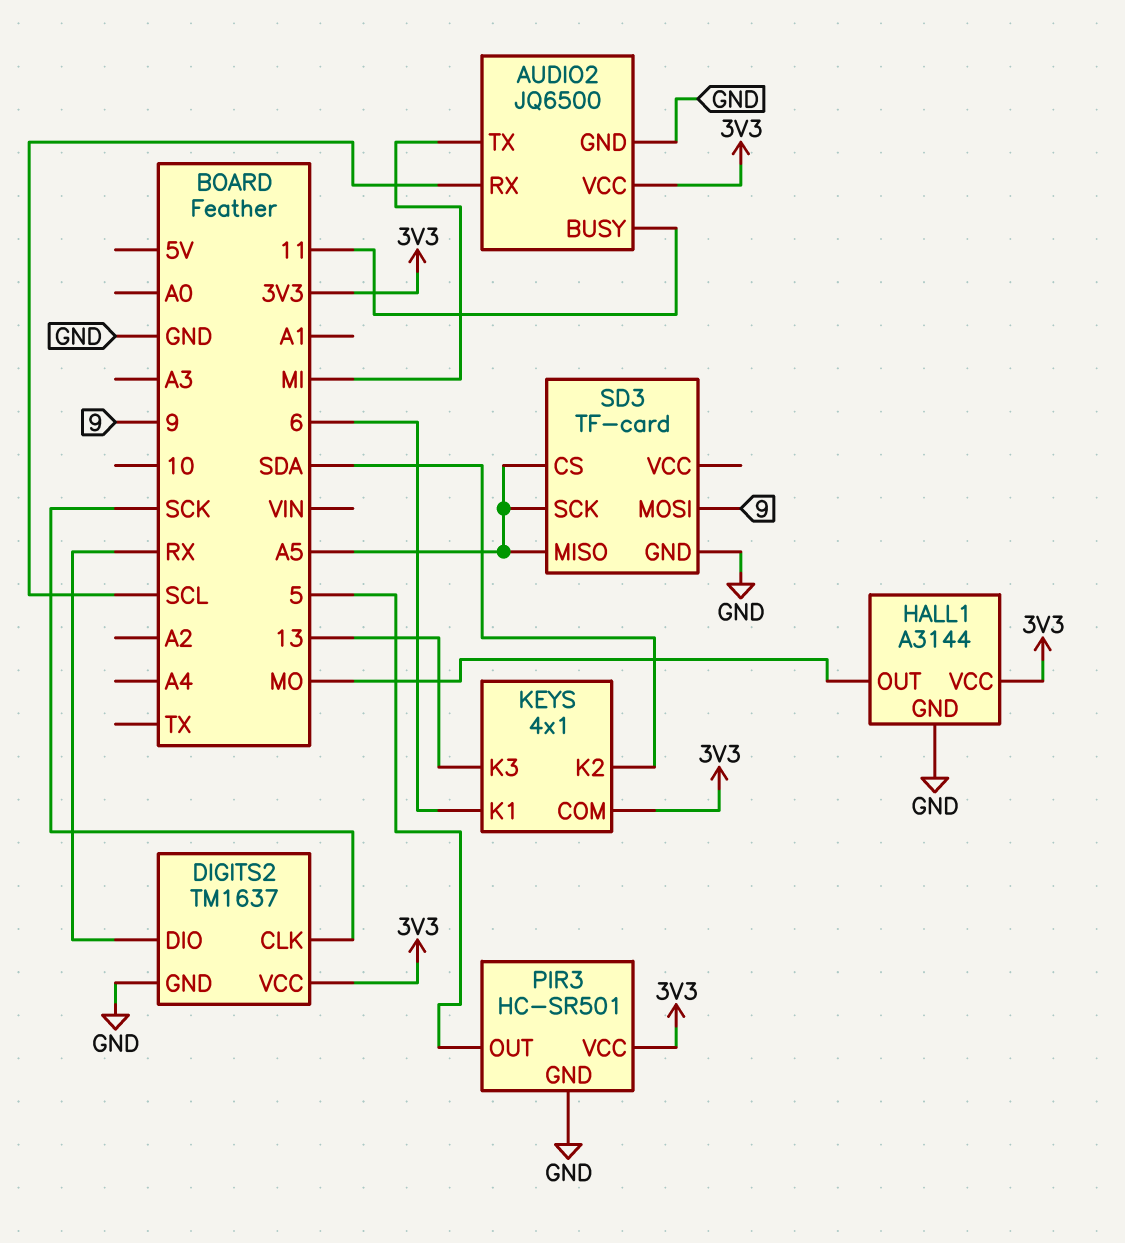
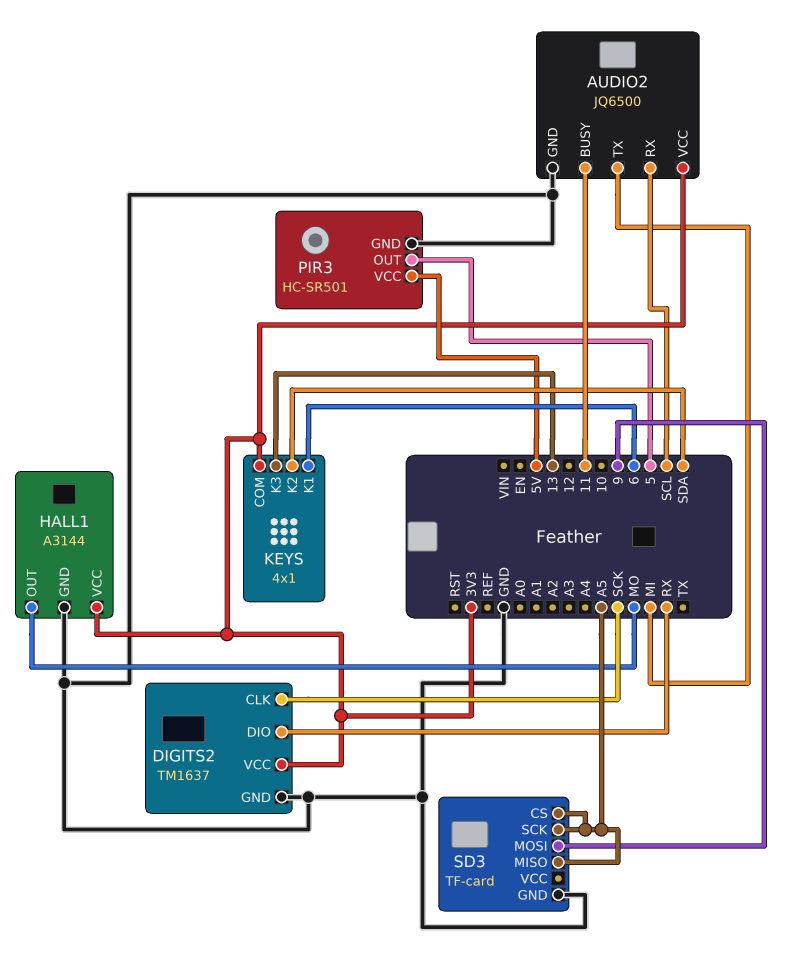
PIR3 pin VCC: 3V3 -> 5V

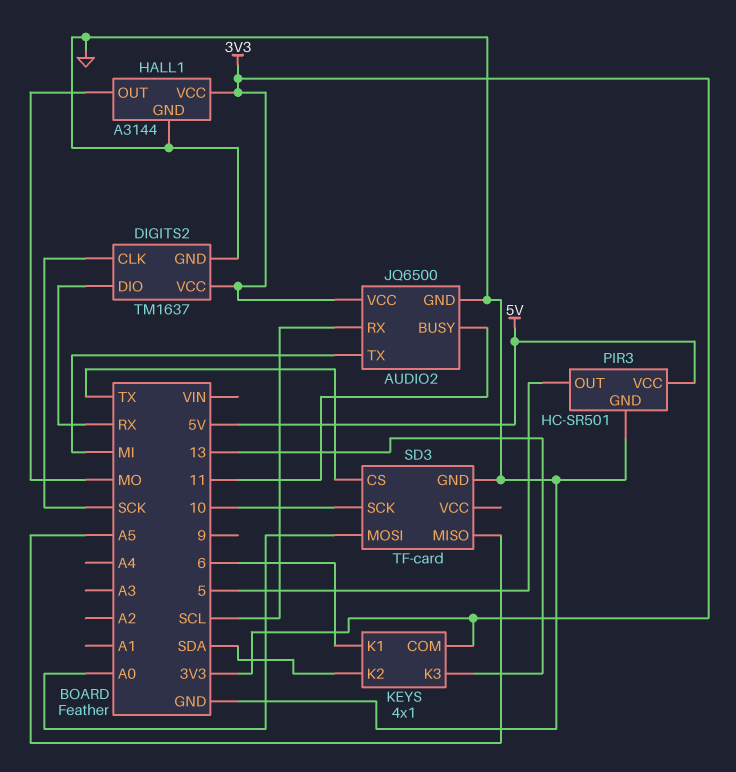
SD3 pin CS: A5 -> TX
SD3 pin MOSI: 9 -> A0
SD3 pin SCK: A5 -> 10

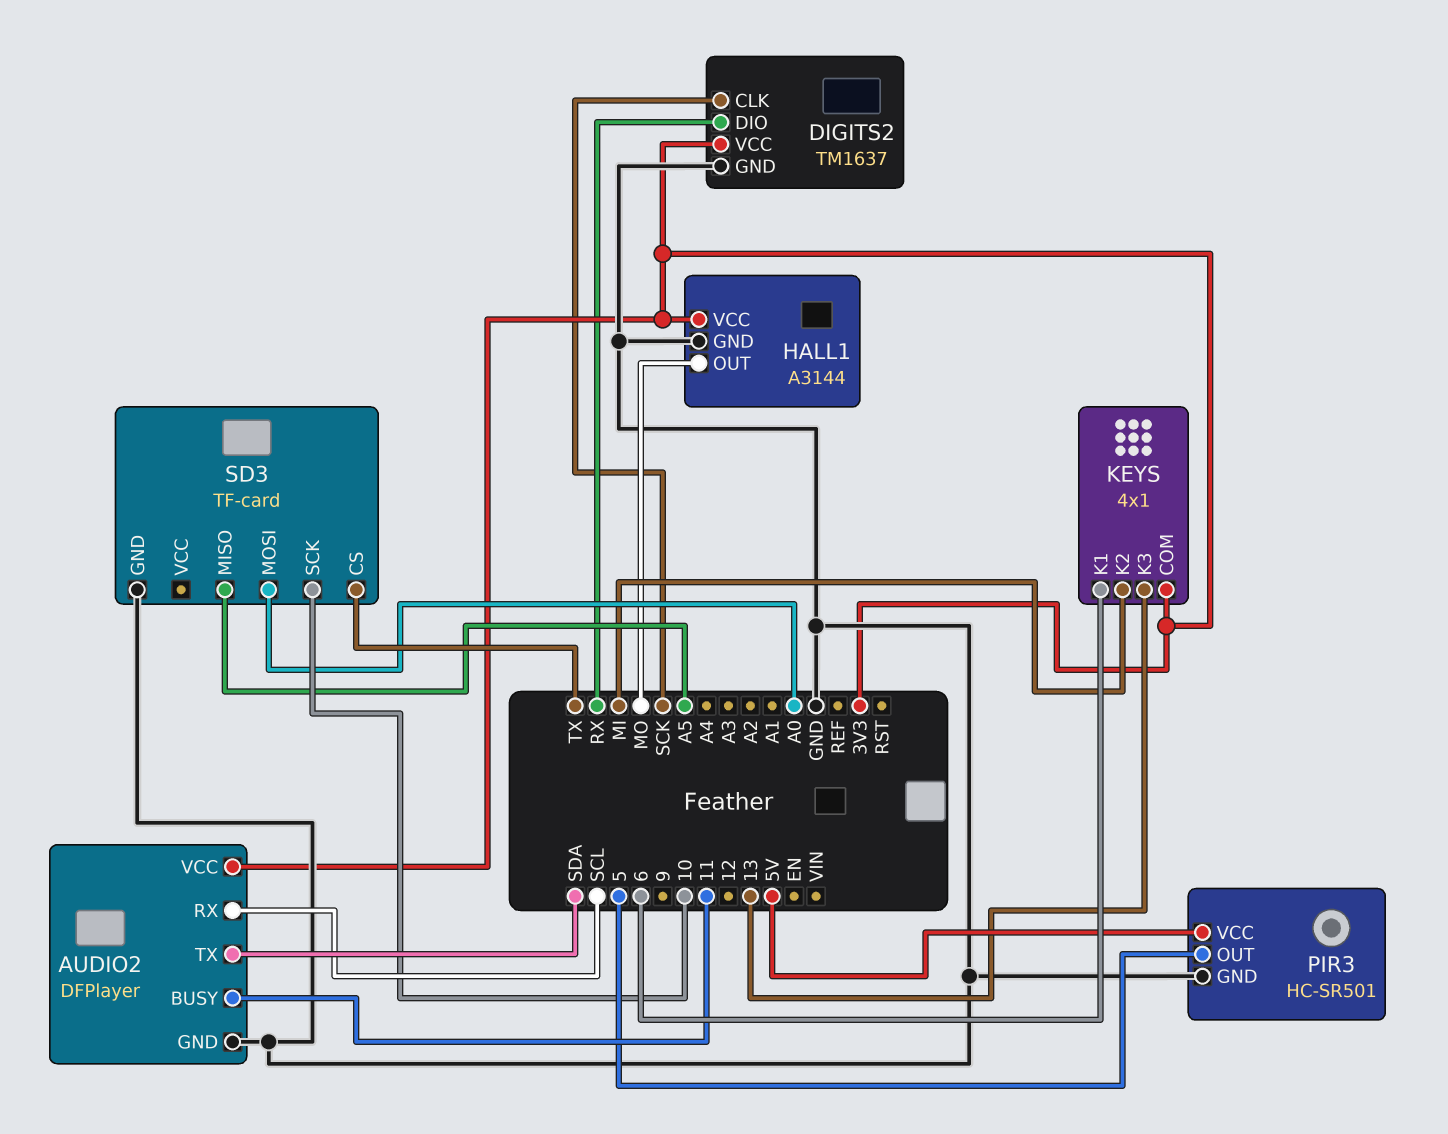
AUDIO2: JQ6500 -> DFPlayer
AUDIO2 pin TX: MI -> SDA
KEYS pin K2: SDA -> MI

